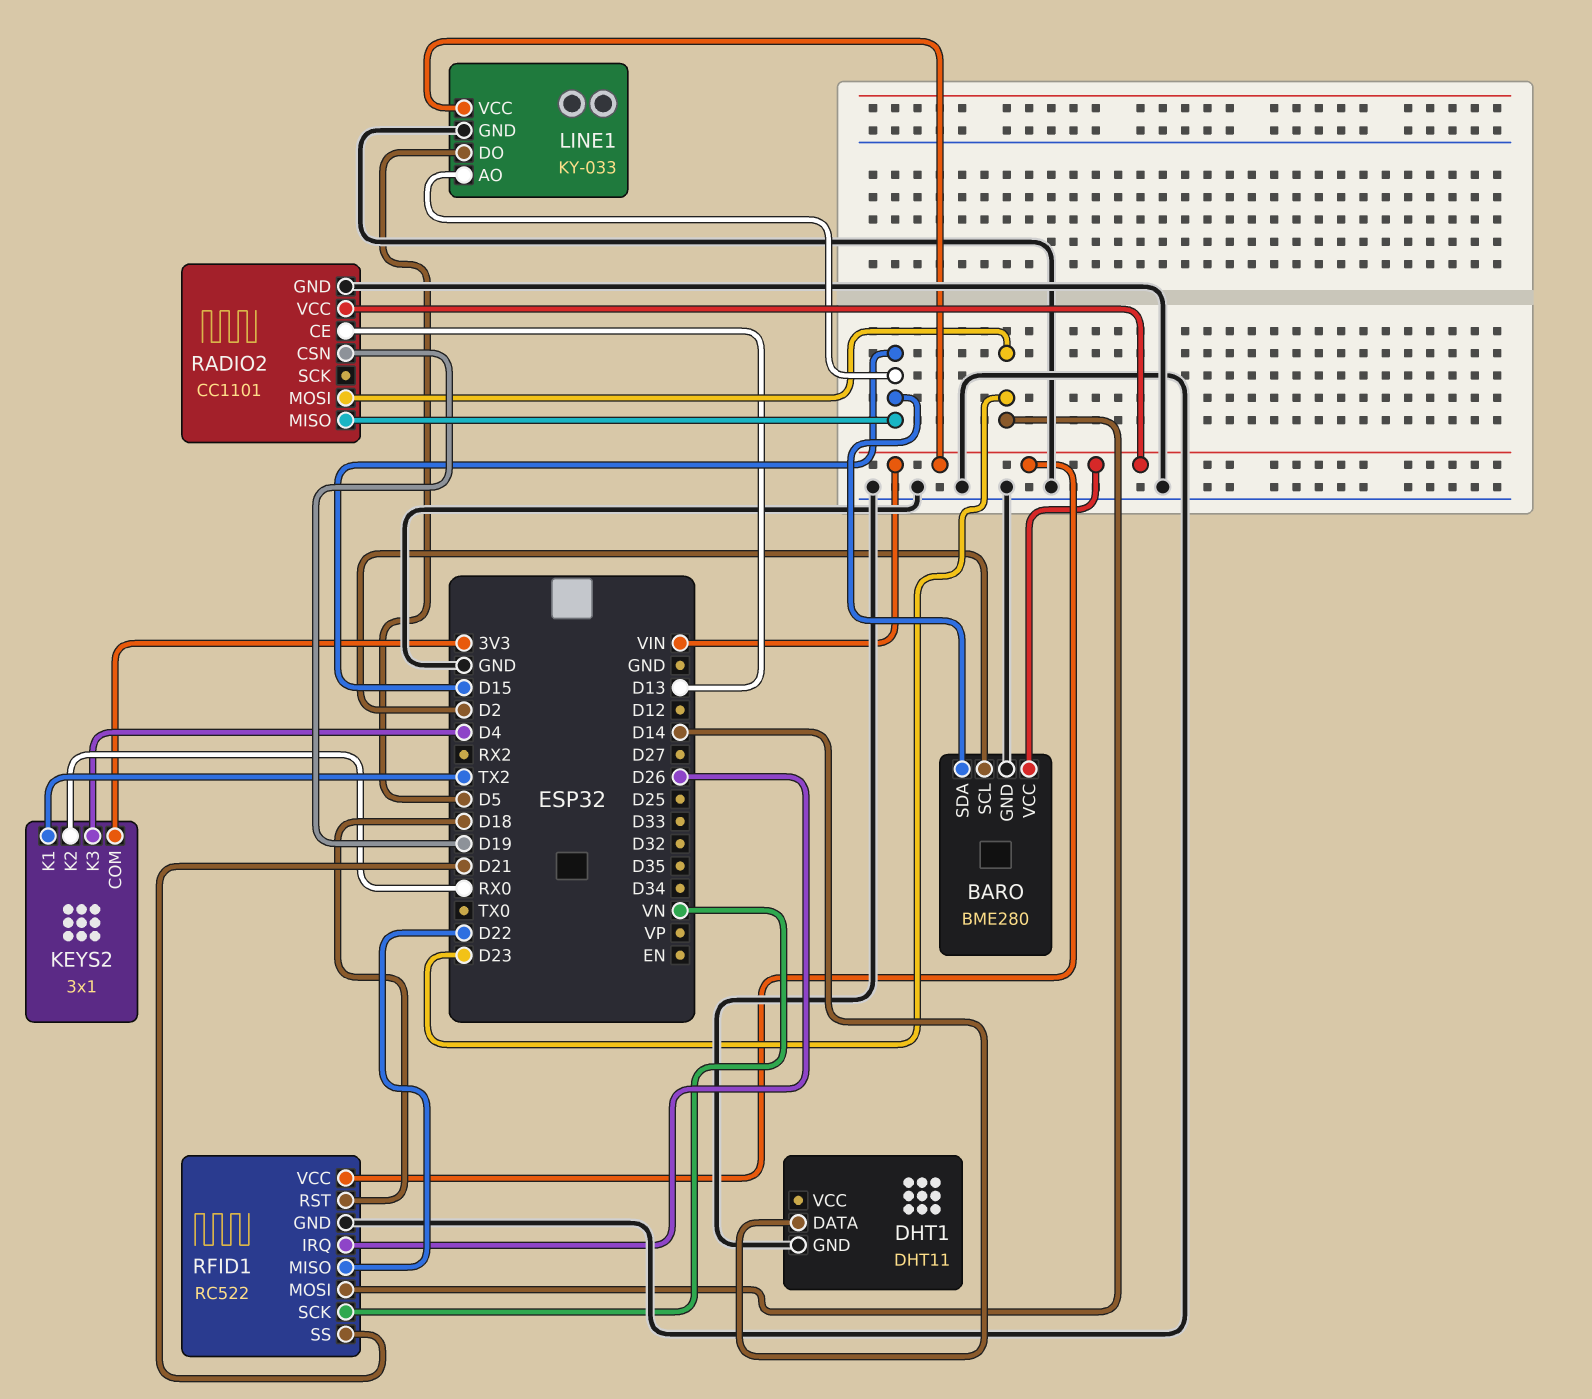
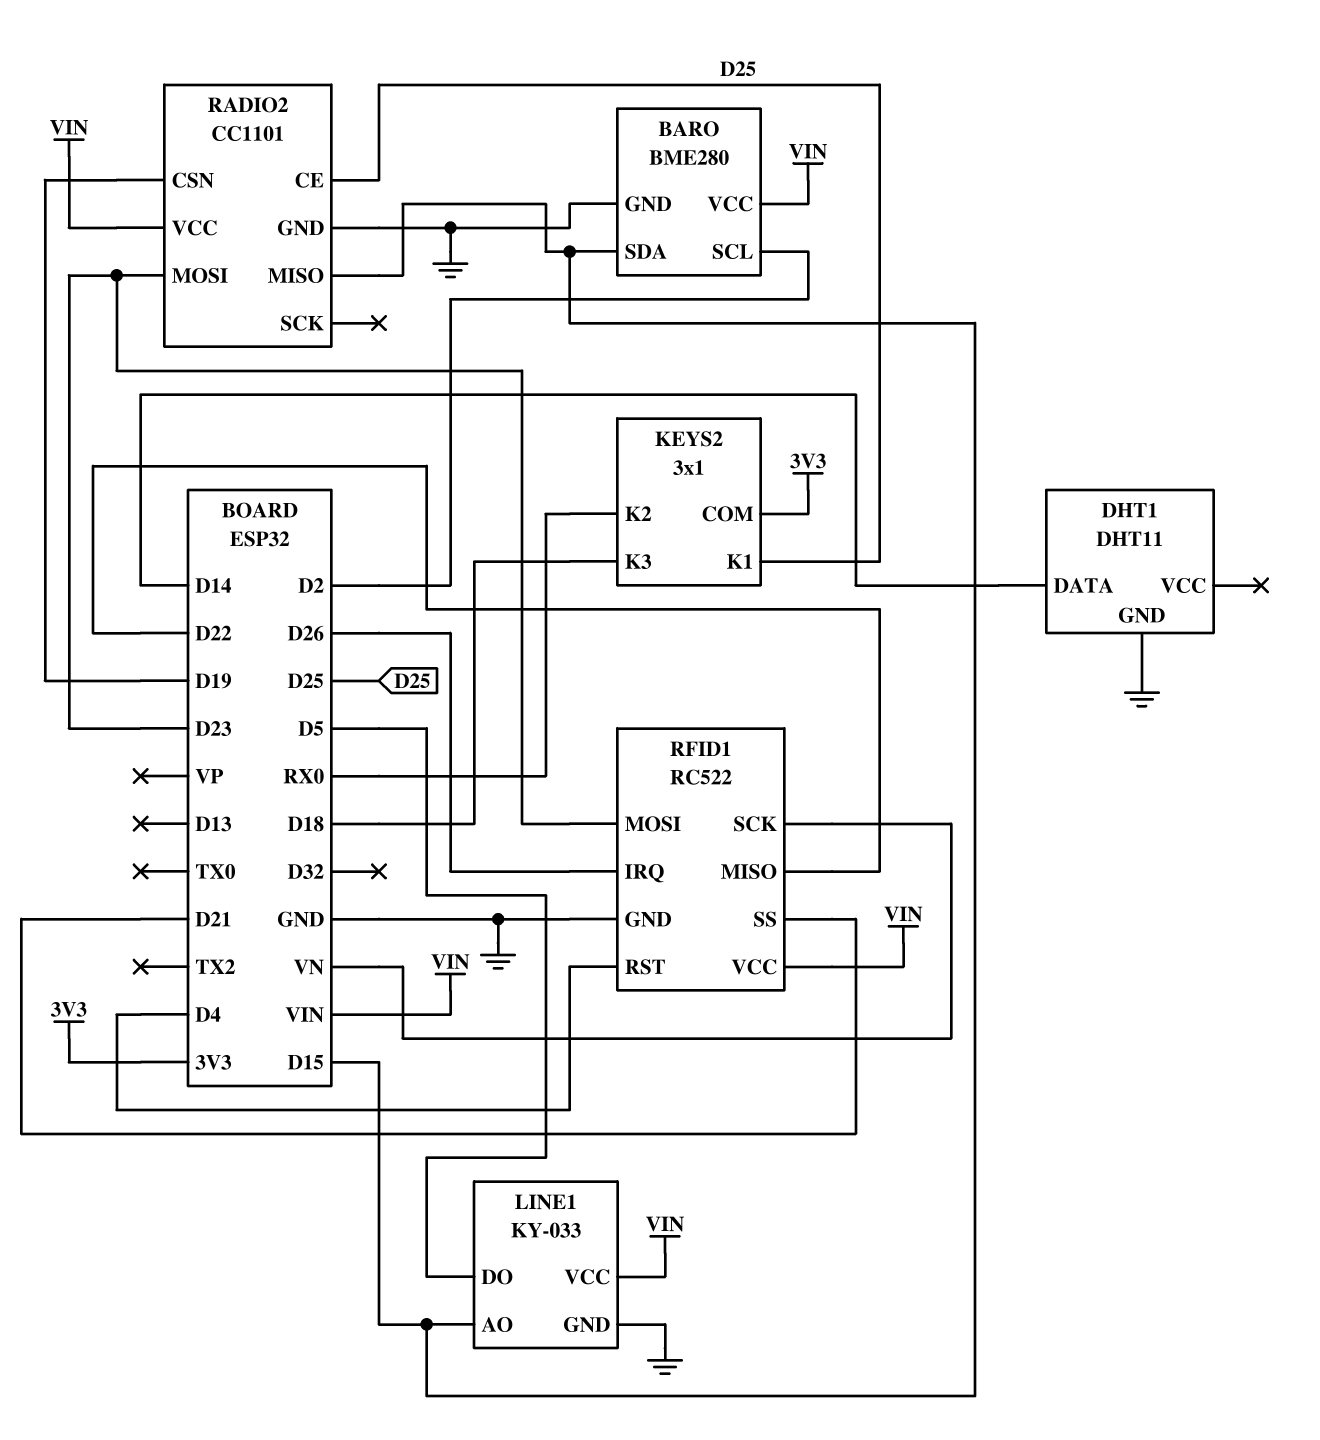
KEYS2 pin K1: TX2 -> D25
KEYS2 pin K3: D4 -> D18
RADIO2 pin CE: D13 -> D25
RFID1 pin RST: D18 -> D4

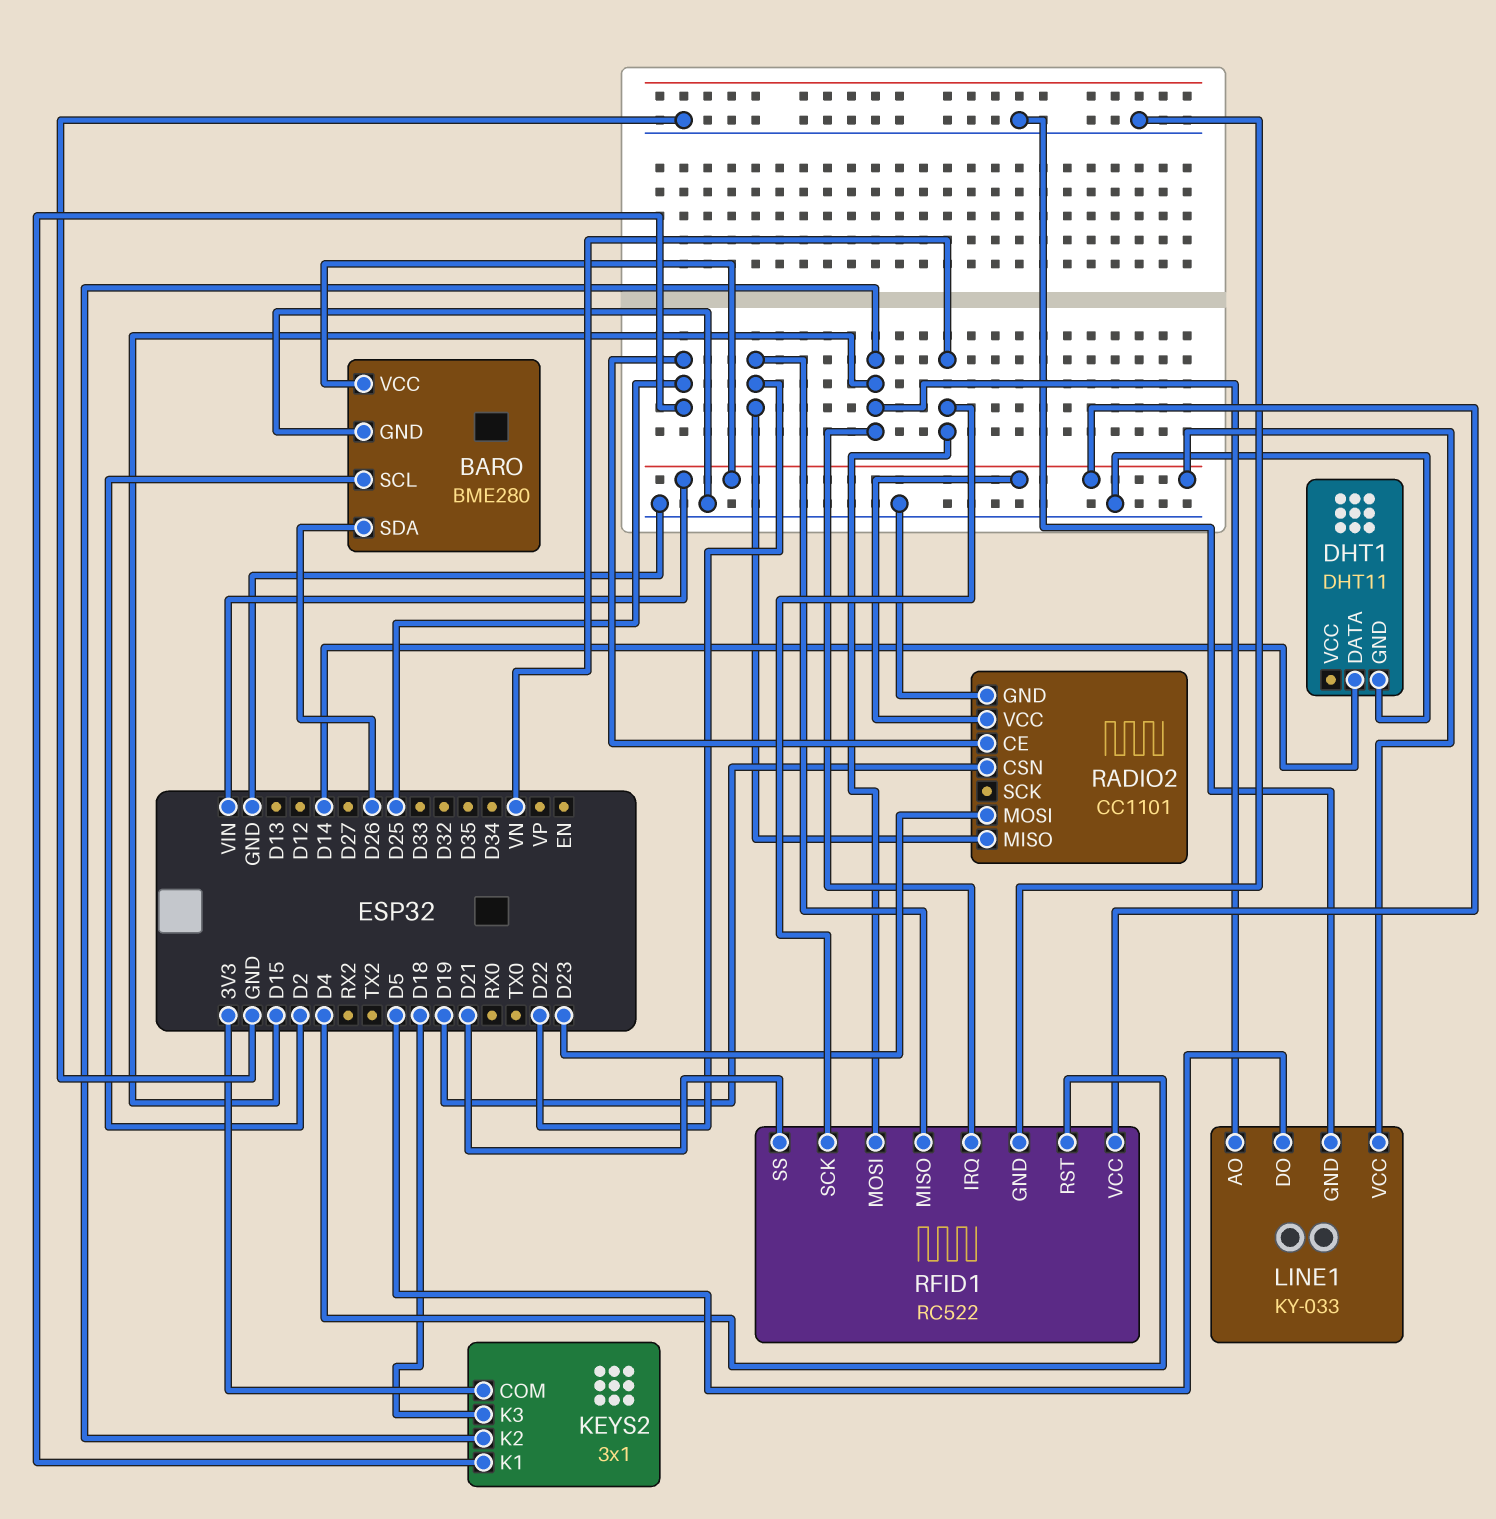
BARO pin SDA: D15 -> D26
KEYS2 pin K2: RX0 -> D15
RADIO2 pin MISO: D15 -> D22
RFID1 pin IRQ: D26 -> D15
RFID1 pin MOSI: D23 -> VN

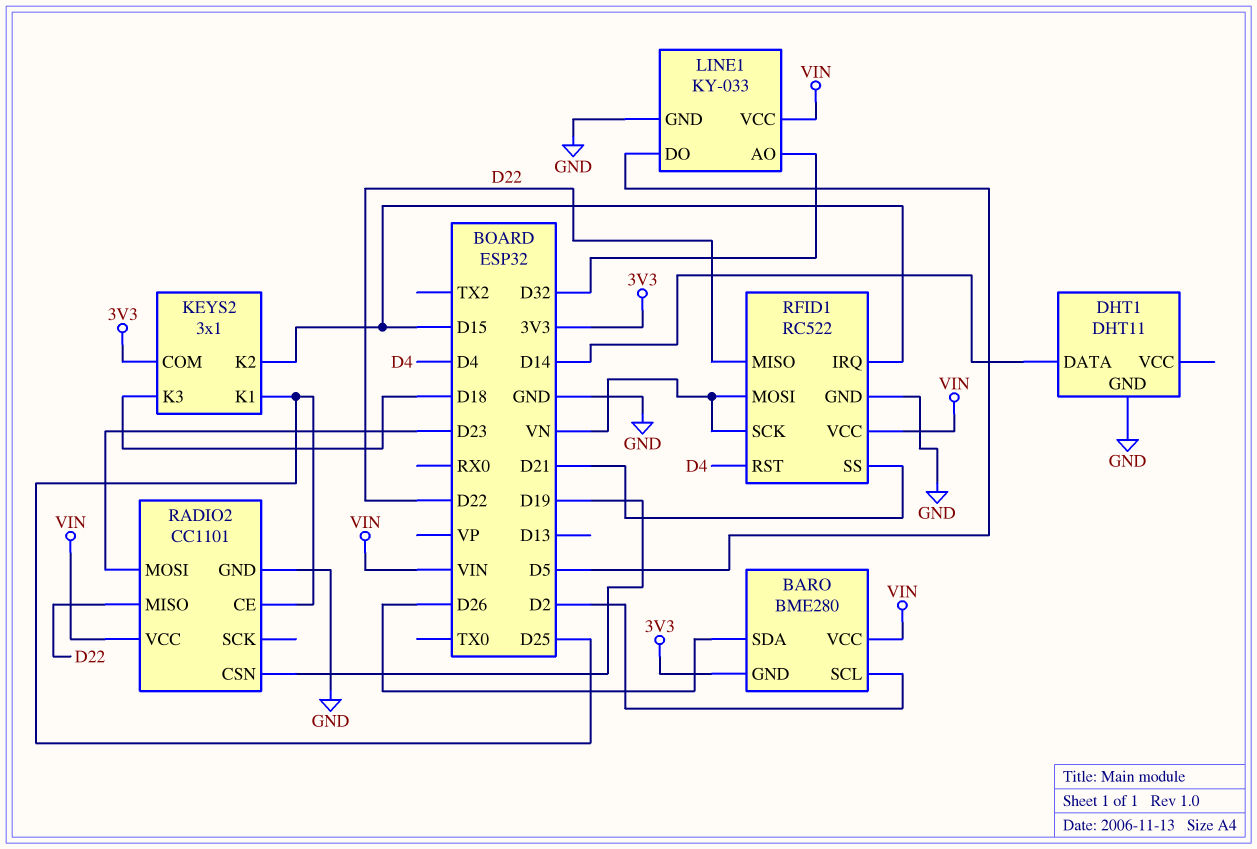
BARO pin GND: GND -> 3V3
LINE1 pin AO: D15 -> D32

